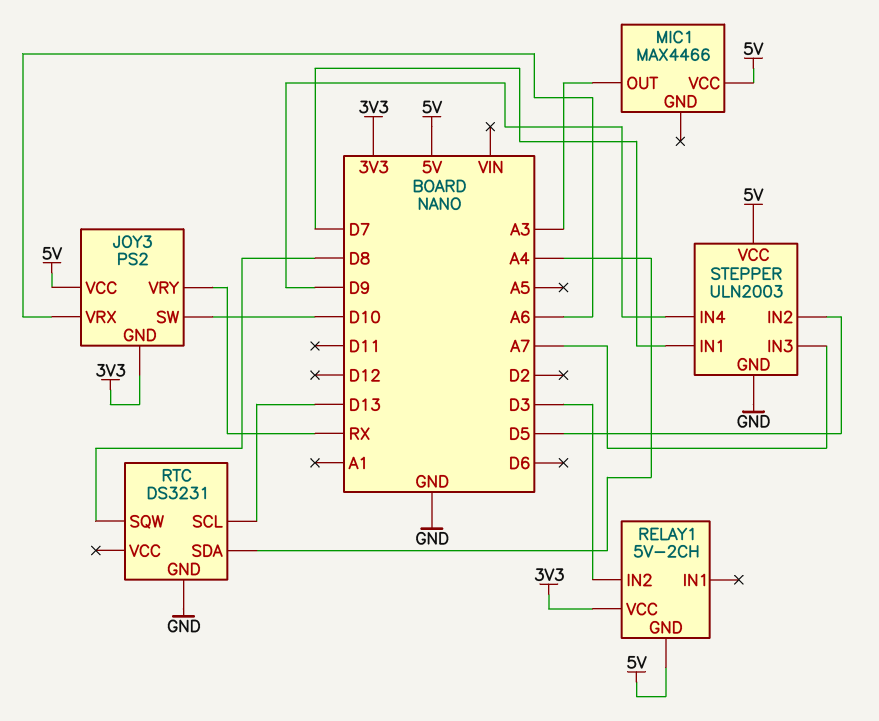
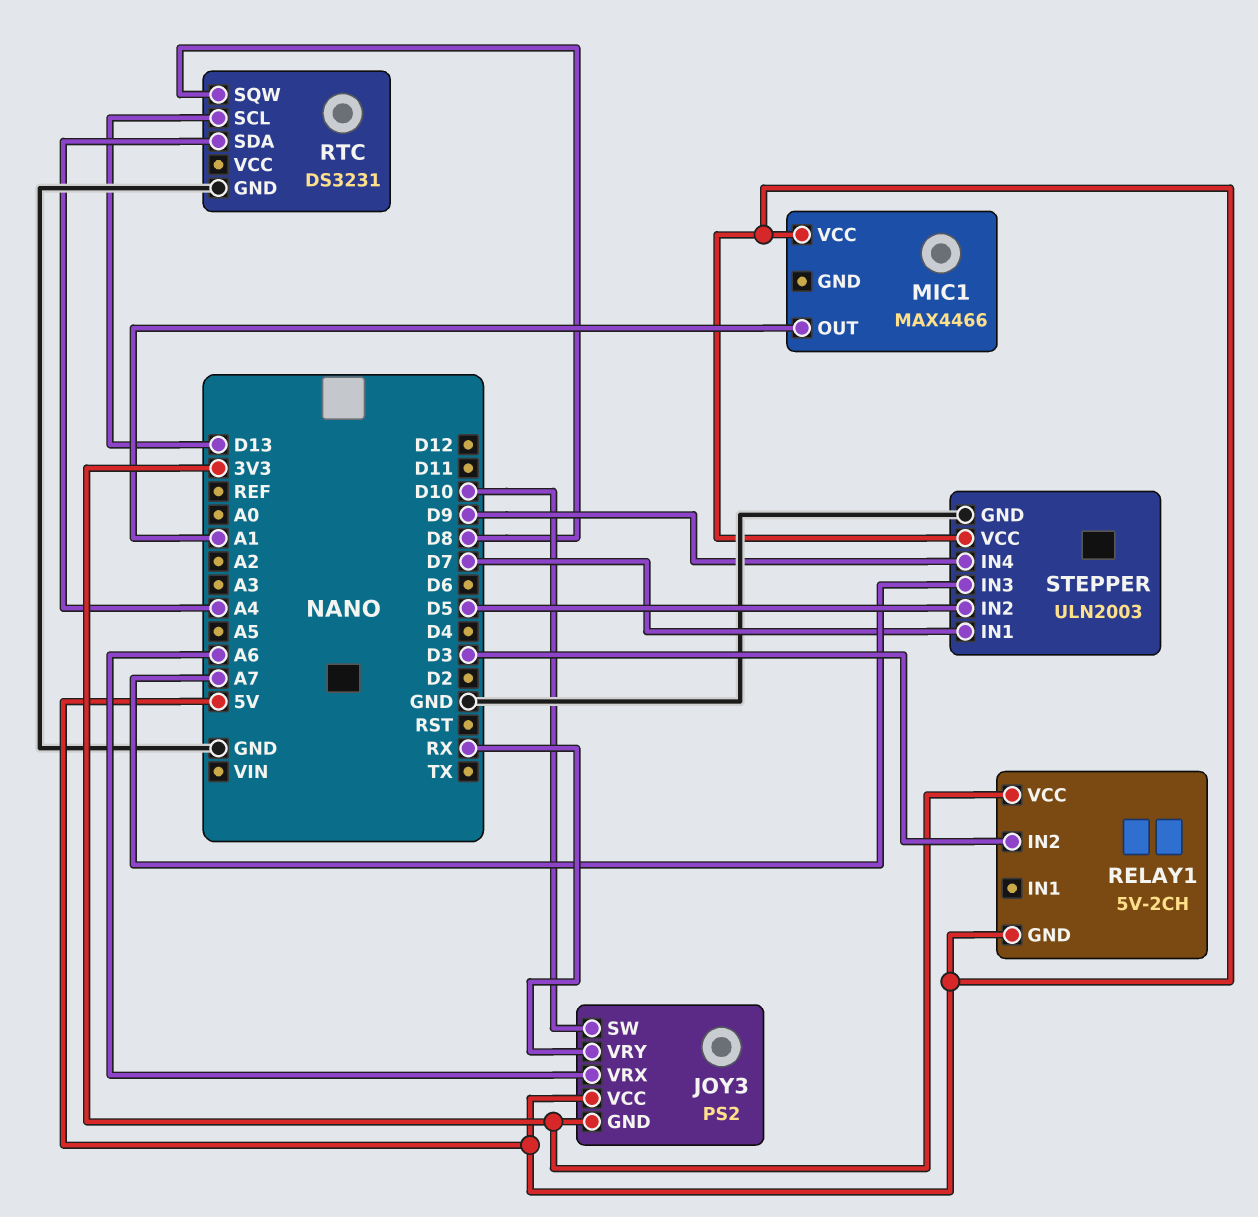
MIC1 pin OUT: A3 -> A1

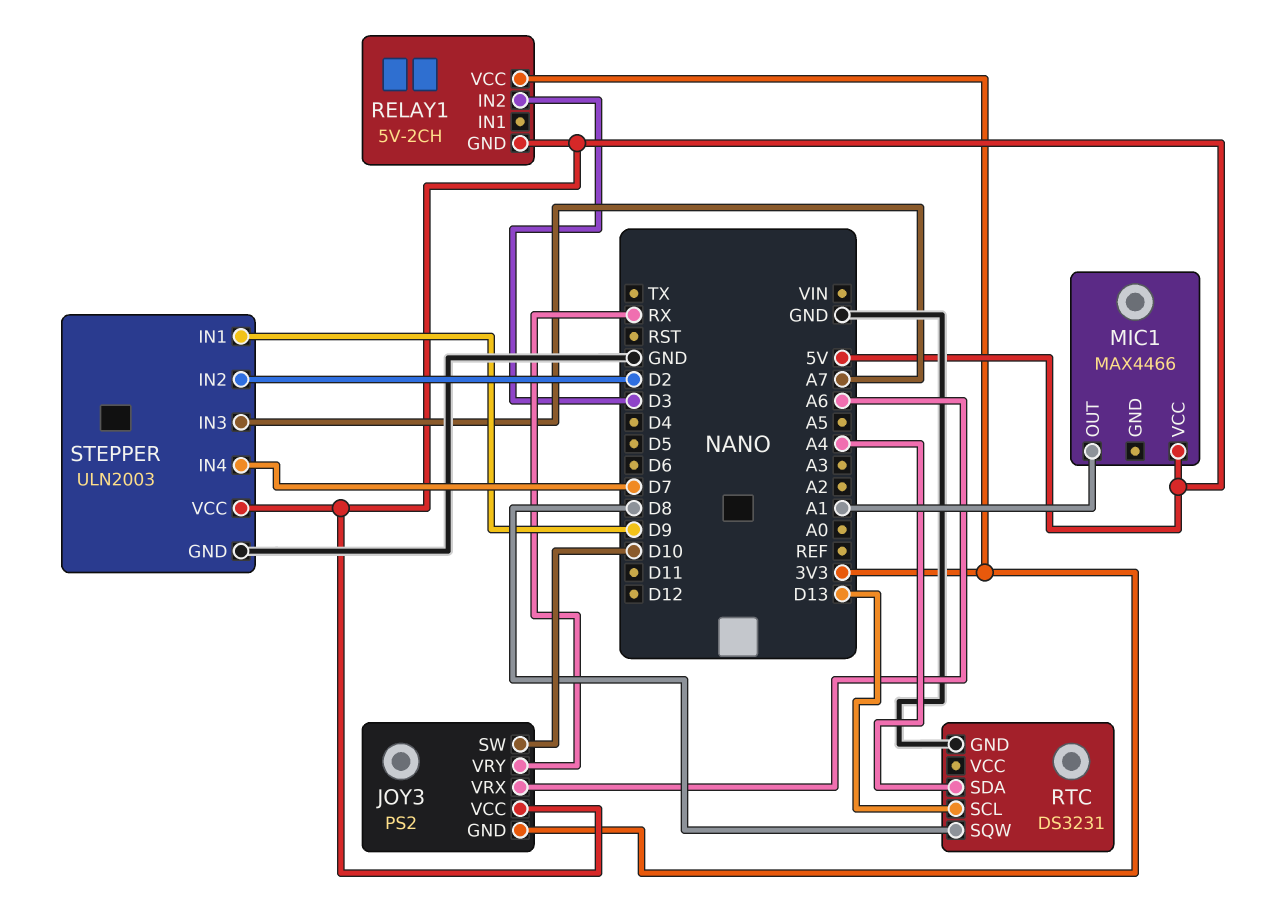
STEPPER pin IN1: D7 -> D9
STEPPER pin IN2: D5 -> D2
STEPPER pin IN4: D9 -> D7

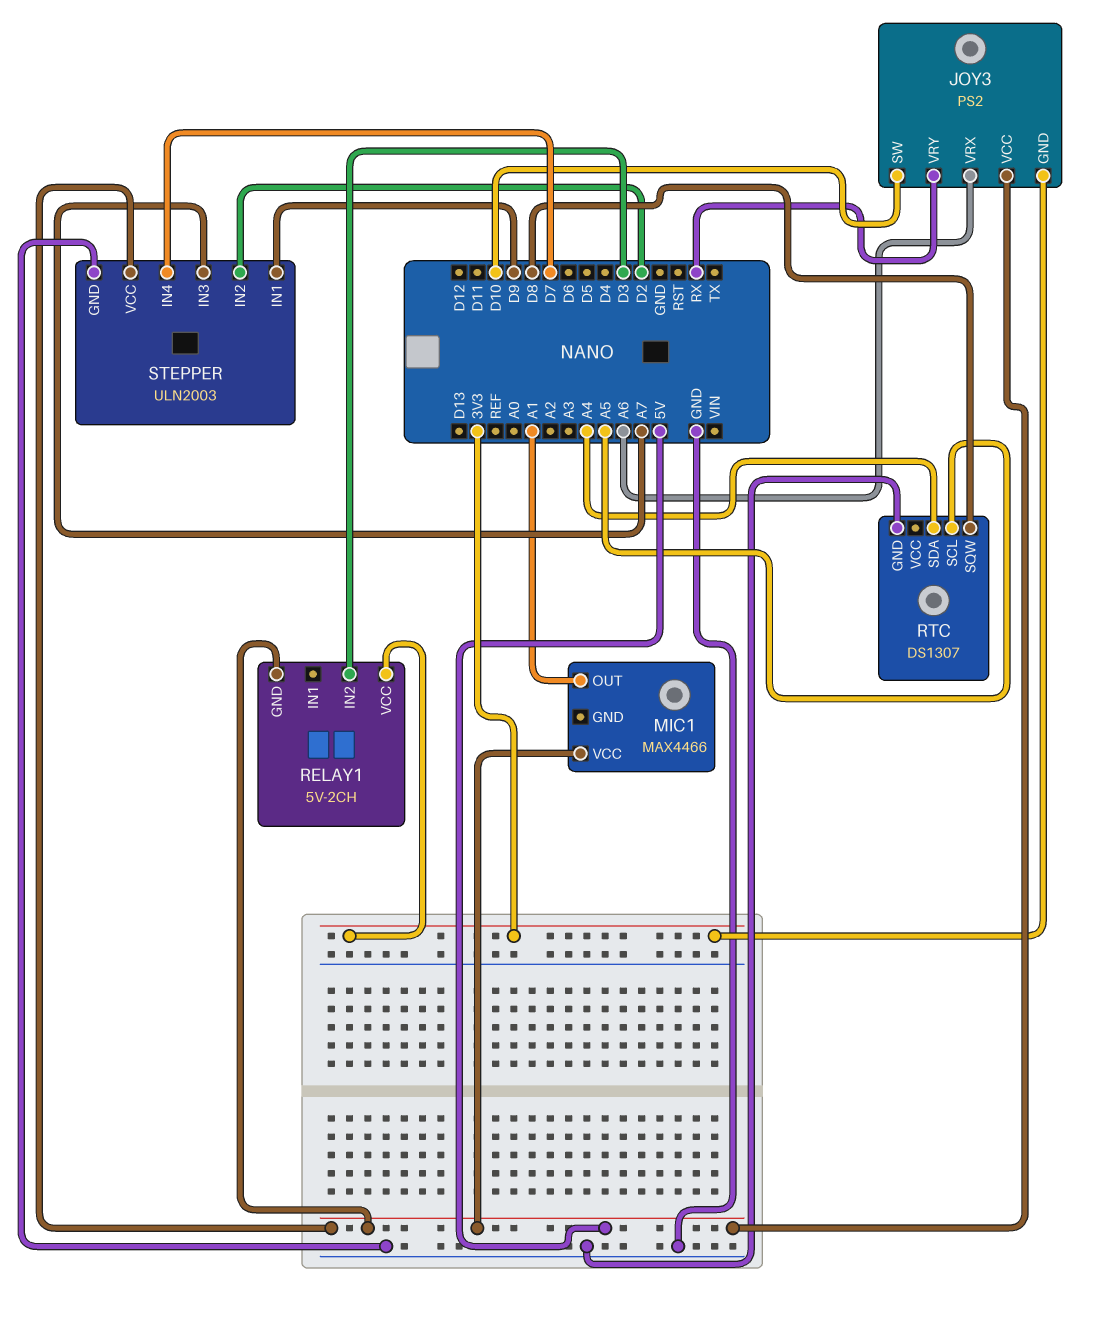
RTC: DS3231 -> DS1307
RTC pin SCL: D13 -> A5

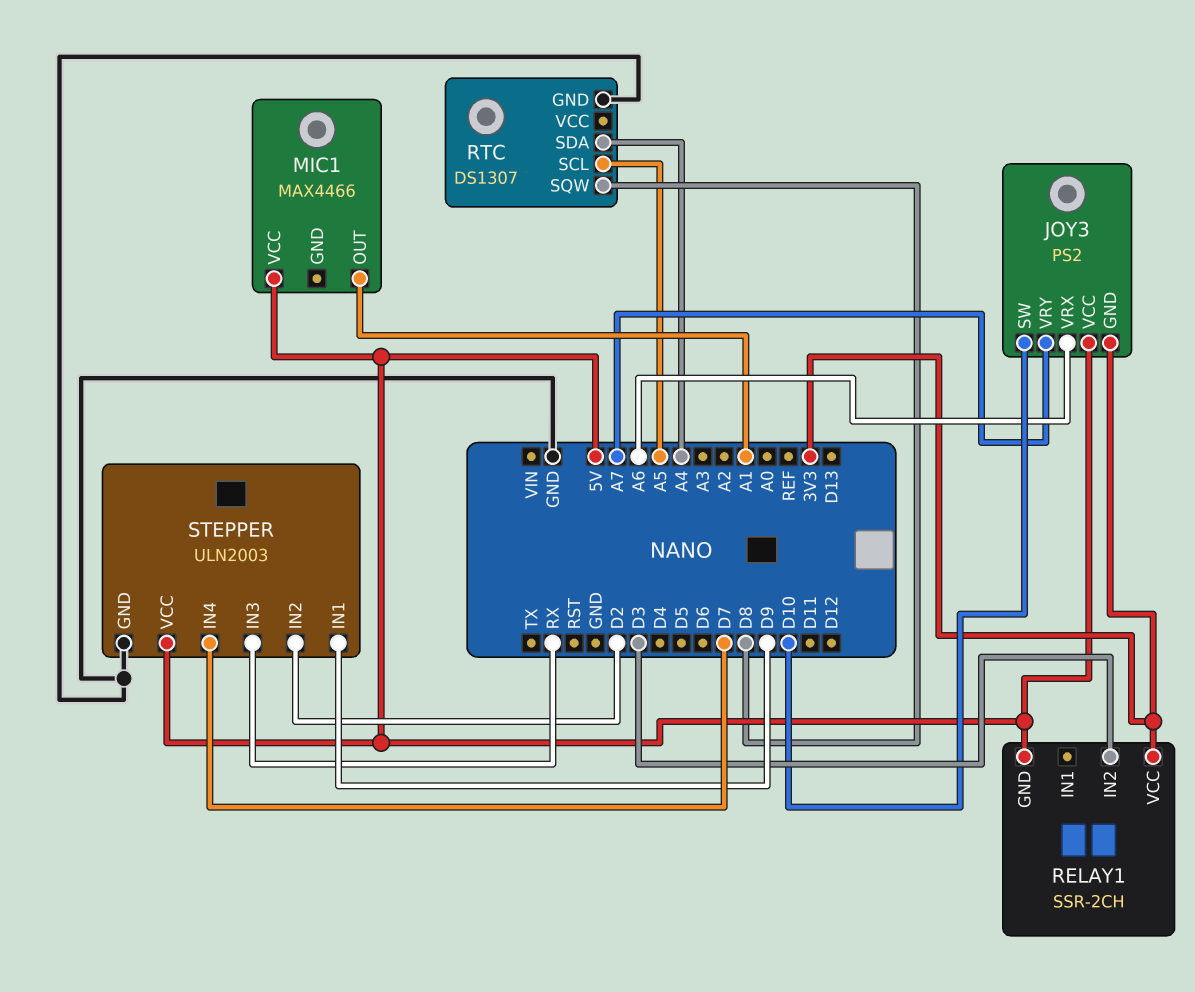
JOY3 pin VRY: RX -> A7
RELAY1: 5V-2CH -> SSR-2CH
STEPPER pin IN3: A7 -> RX

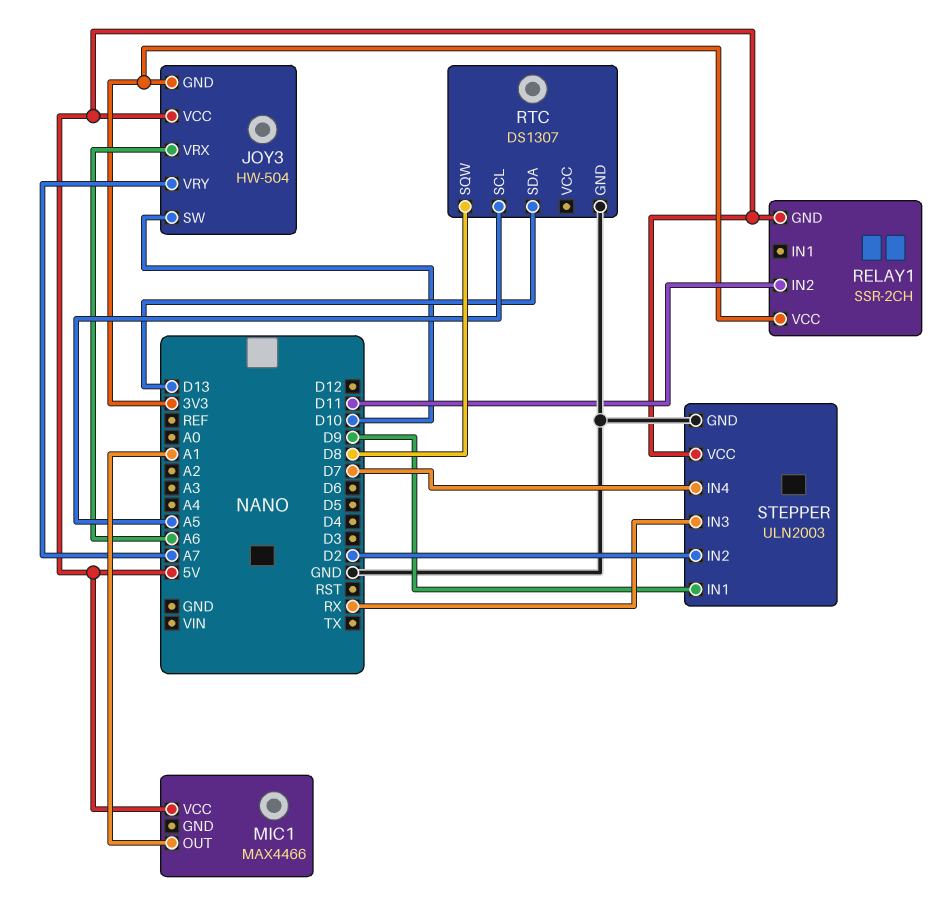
JOY3: PS2 -> HW-504
RELAY1 pin IN2: D3 -> D11
RTC pin SDA: A4 -> D13

